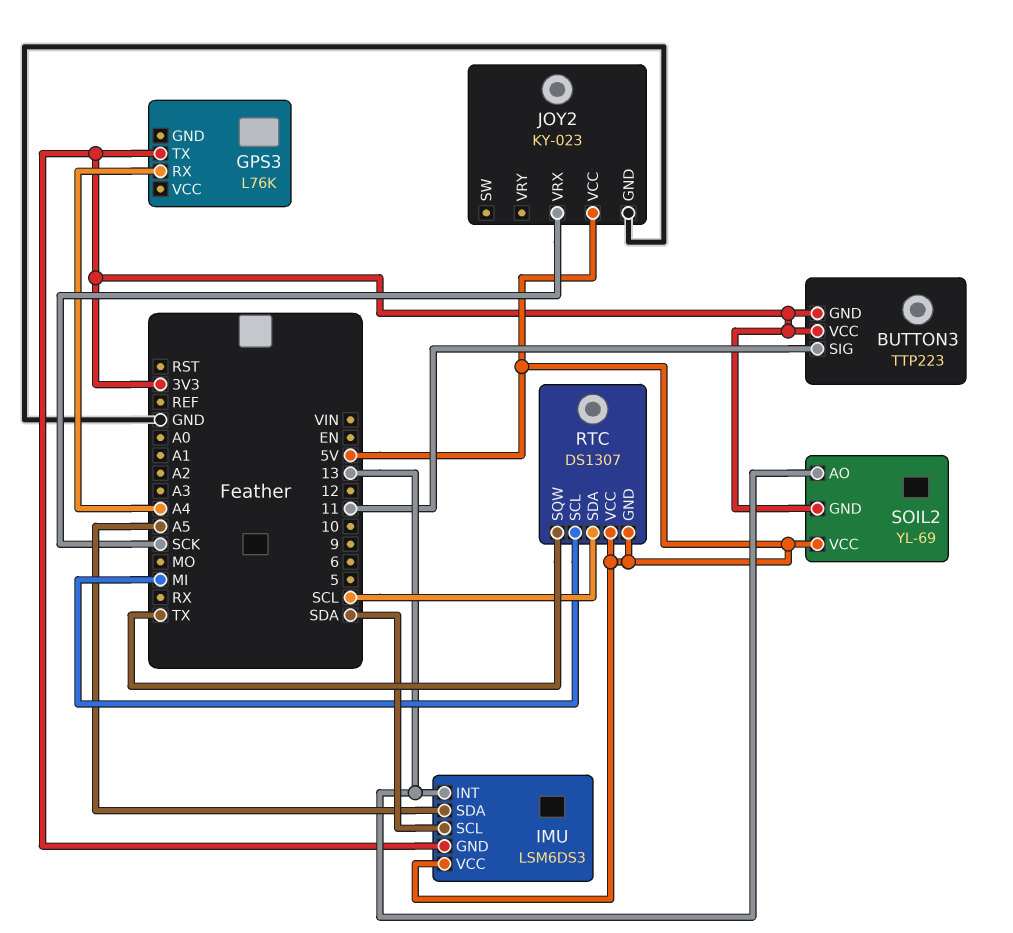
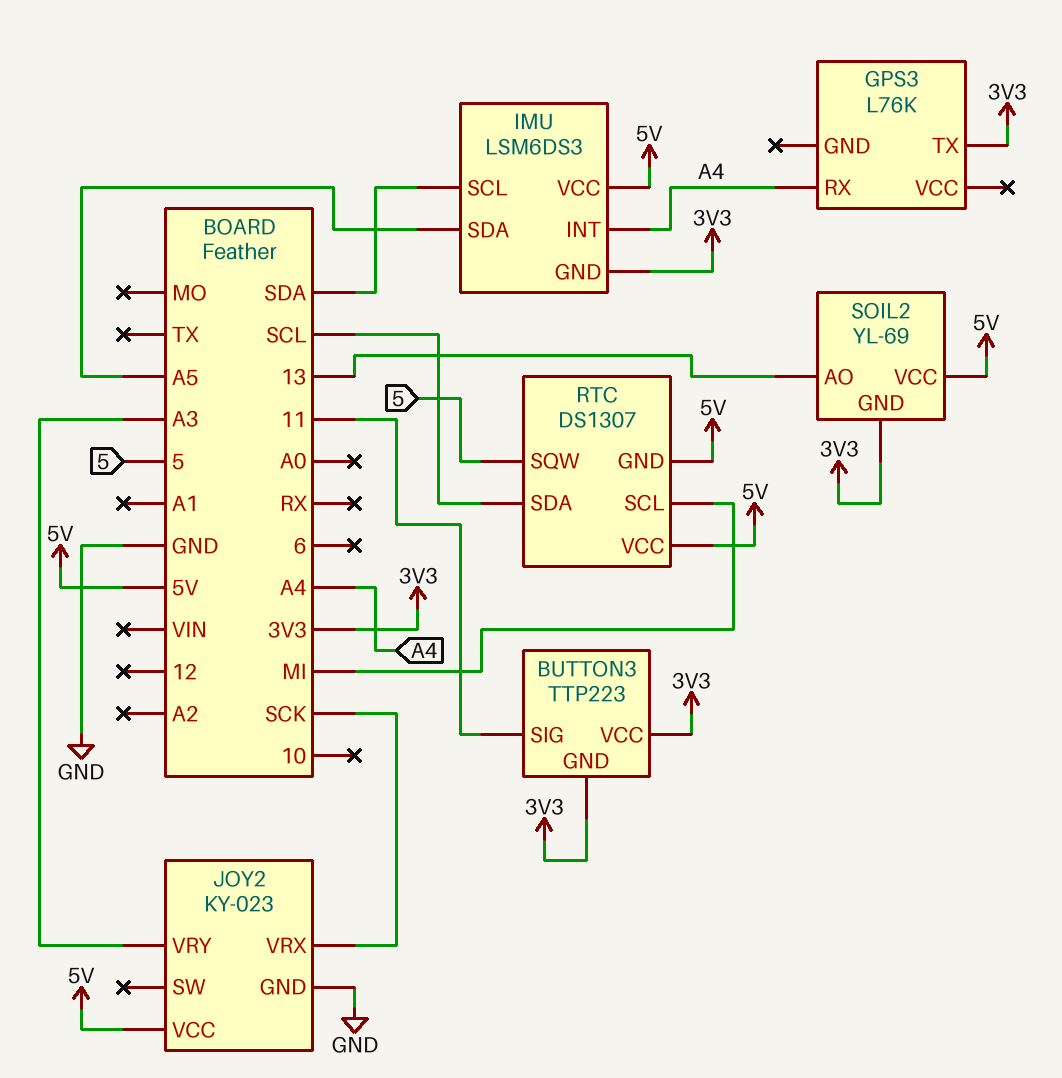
IMU pin INT: 13 -> A4
JOY2 pin VRY: none -> A3
RTC pin SQW: TX -> 5

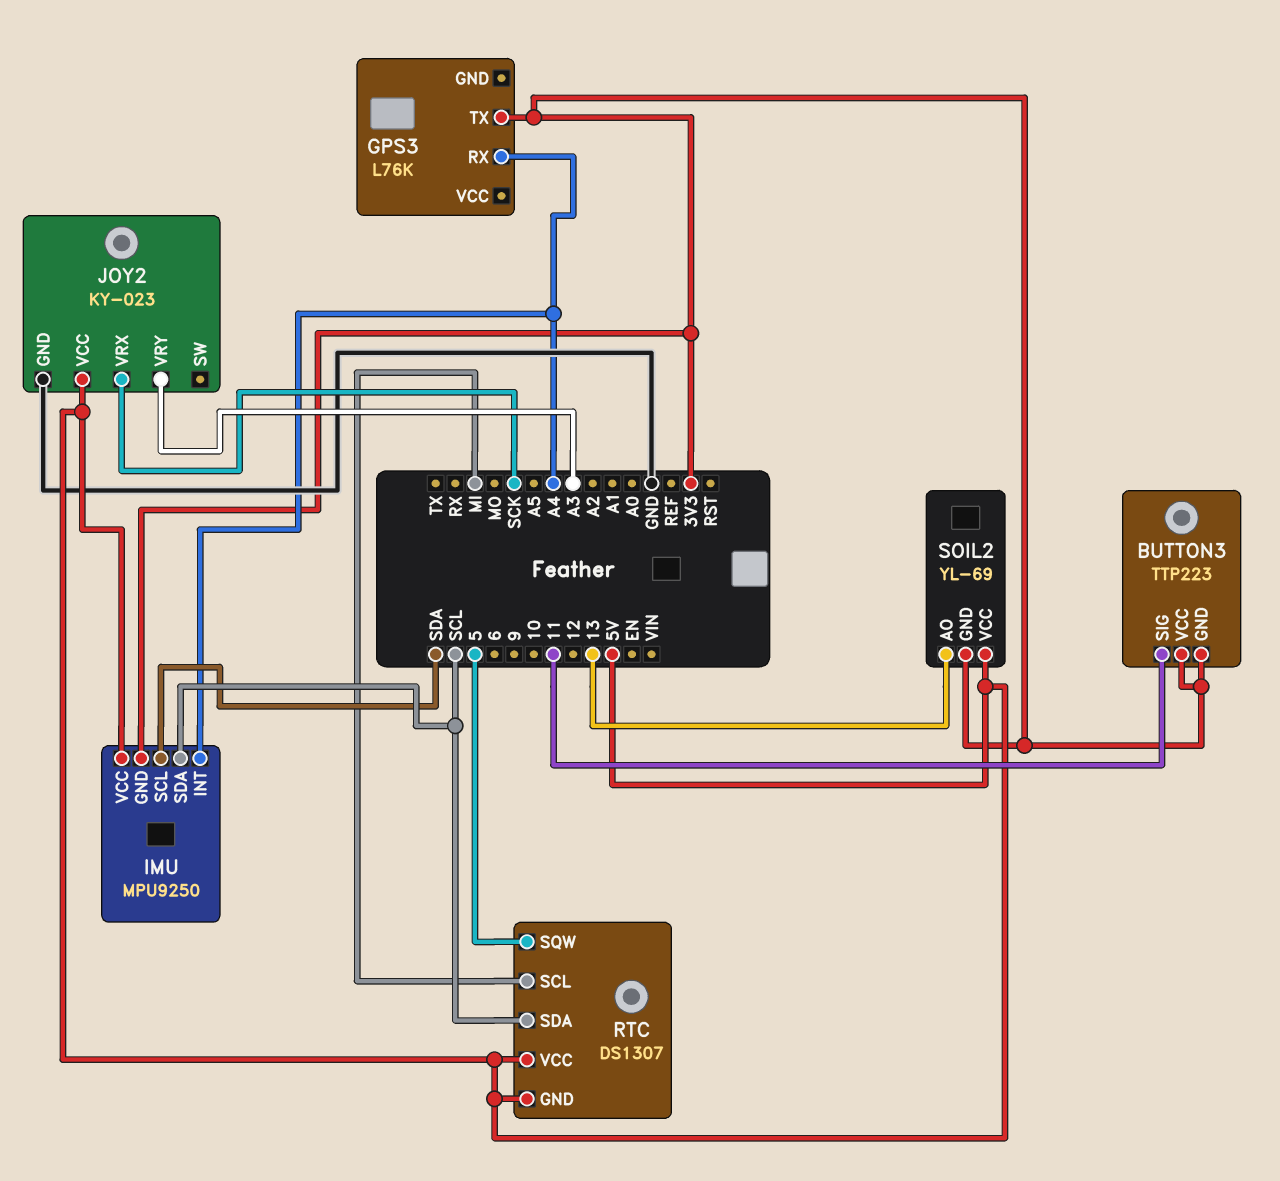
IMU: LSM6DS3 -> MPU9250
IMU pin SDA: A5 -> SCL

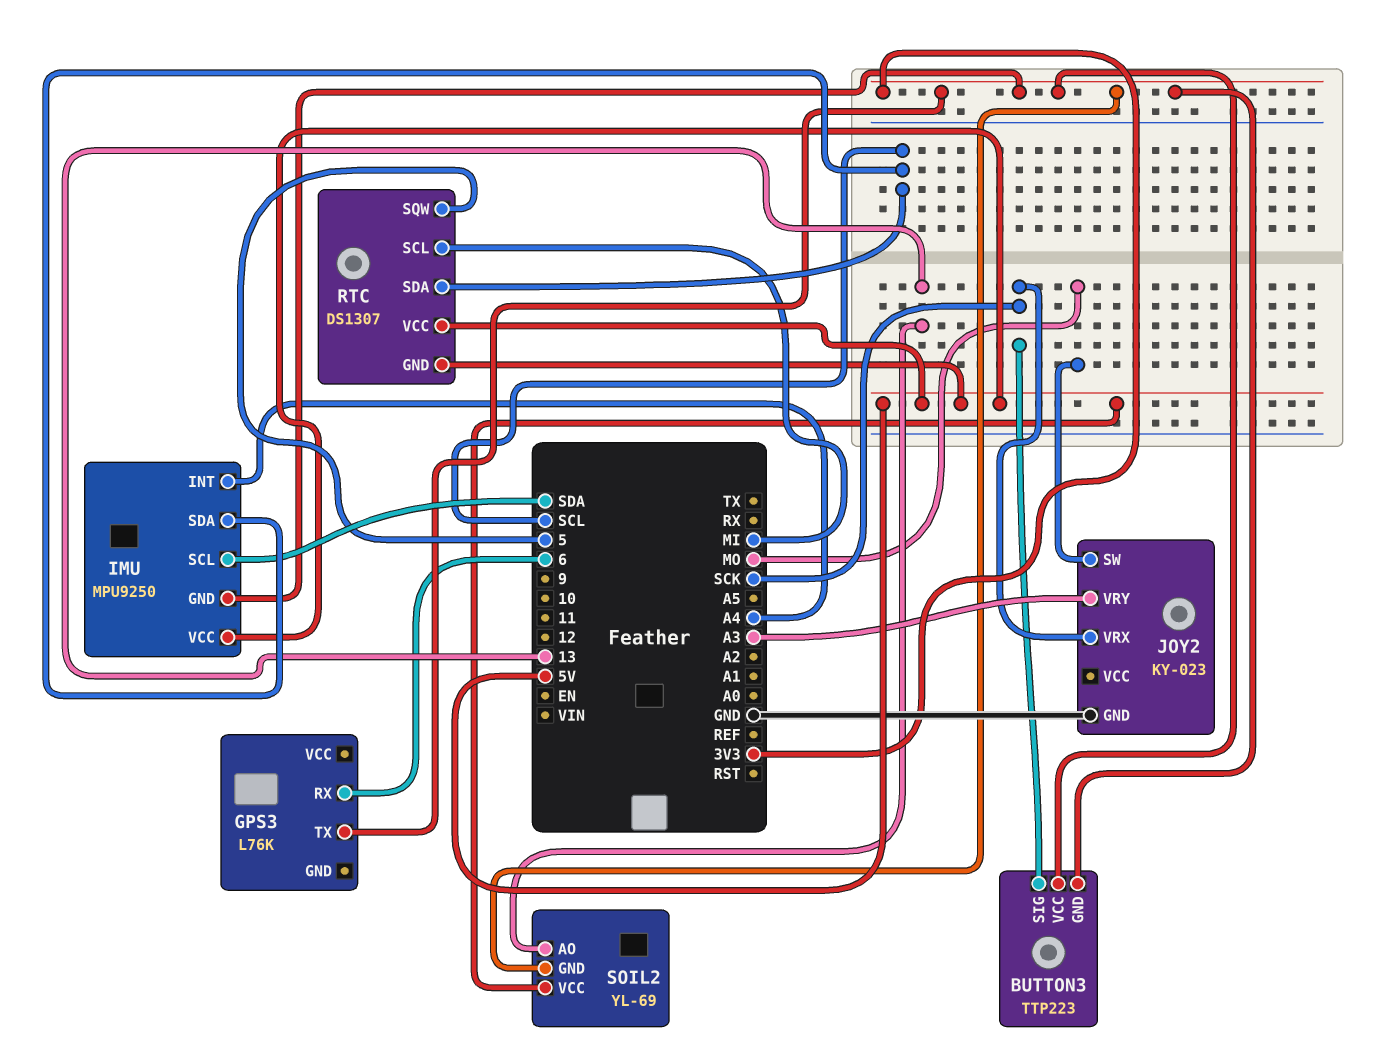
BUTTON3 pin SIG: 11 -> SCK
GPS3 pin RX: A4 -> 6
JOY2 pin SW: none -> MO
JOY2 pin VCC: 5V -> none

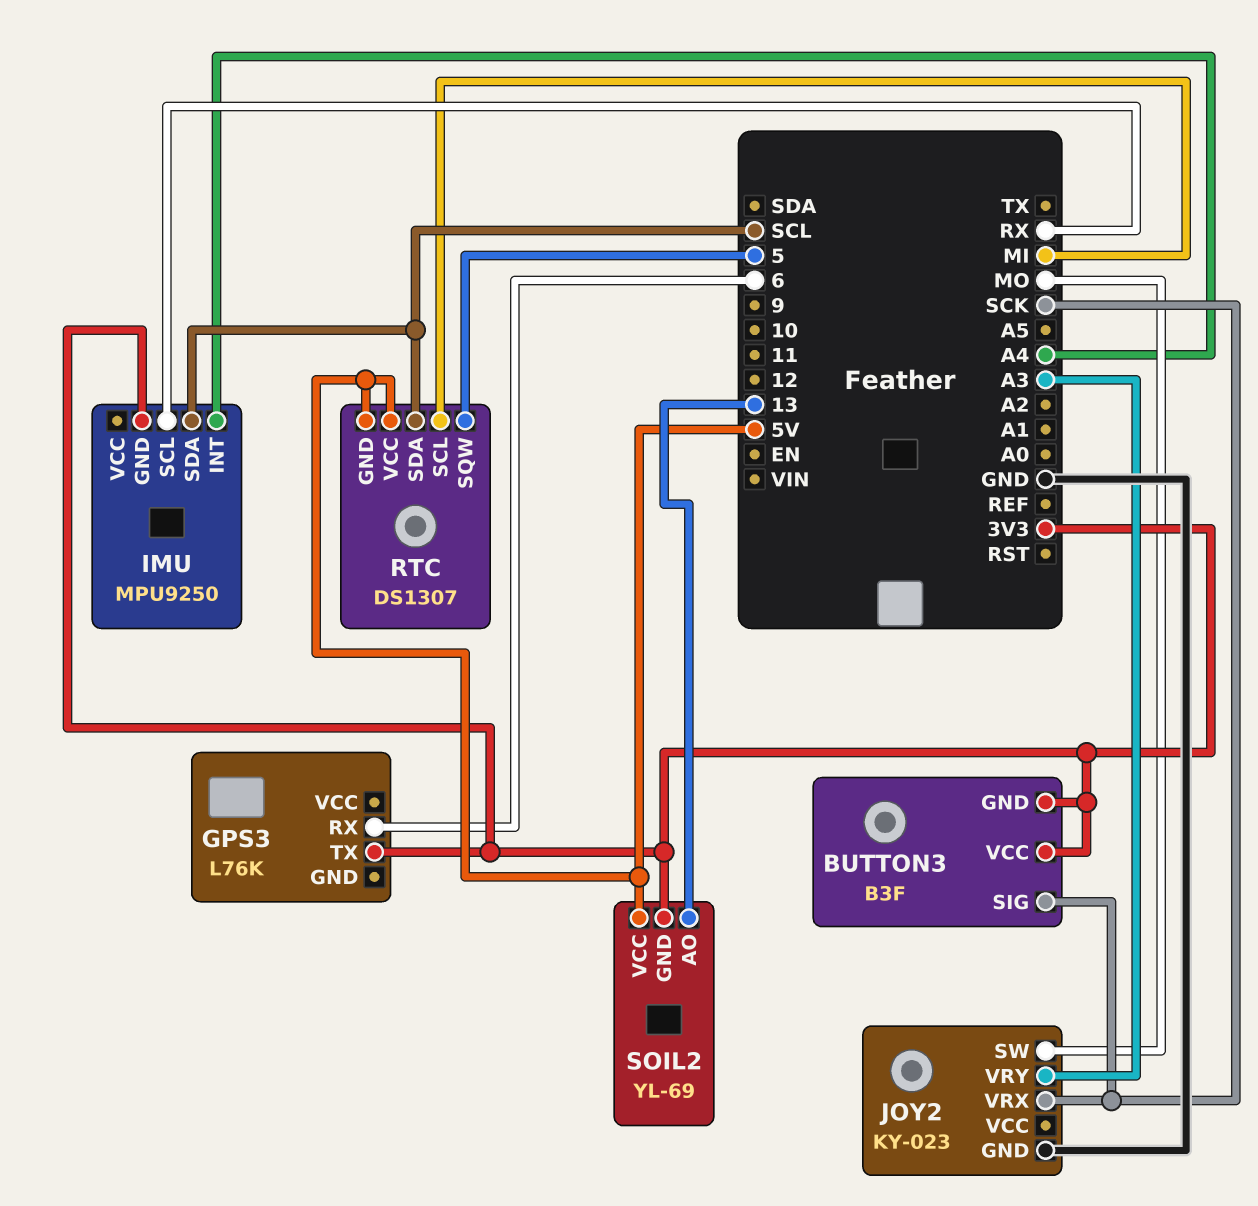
BUTTON3: TTP223 -> B3F
IMU pin SCL: SDA -> RX
IMU pin VCC: 5V -> none

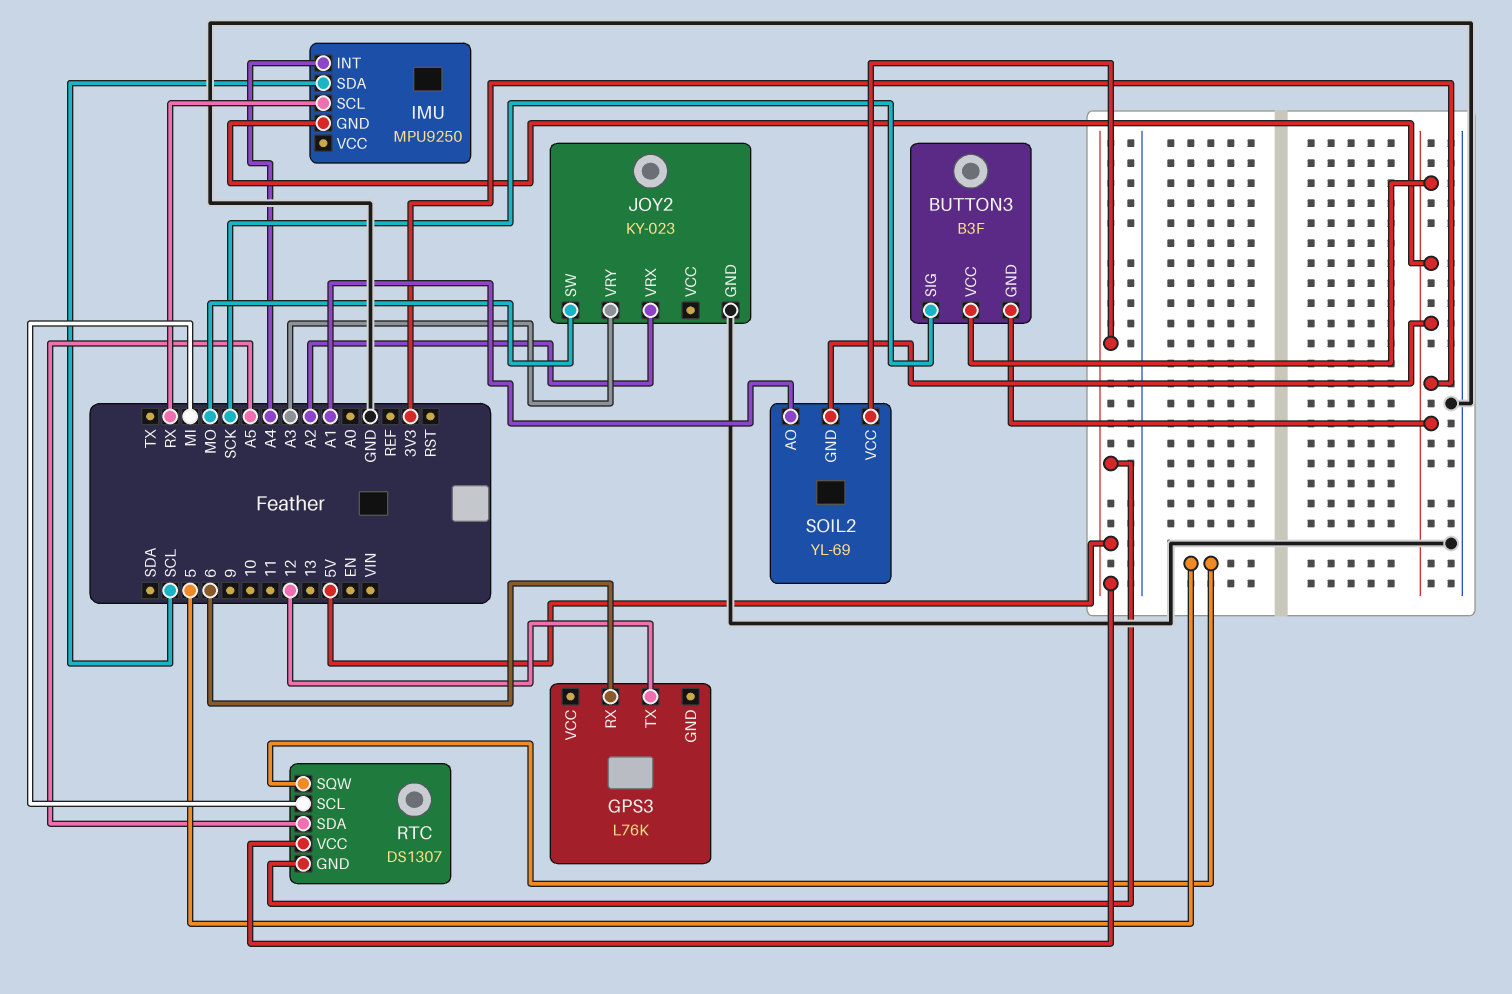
GPS3 pin TX: 3V3 -> 12
JOY2 pin VRX: SCK -> A2
RTC pin SDA: SCL -> A5
SOIL2 pin AO: 13 -> A1

